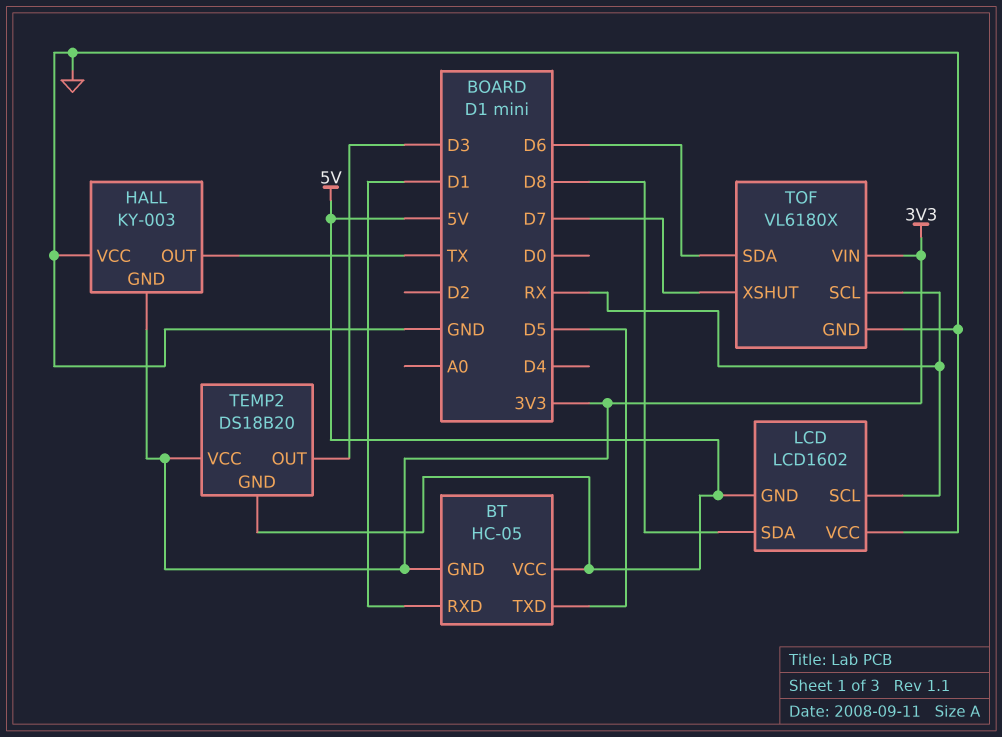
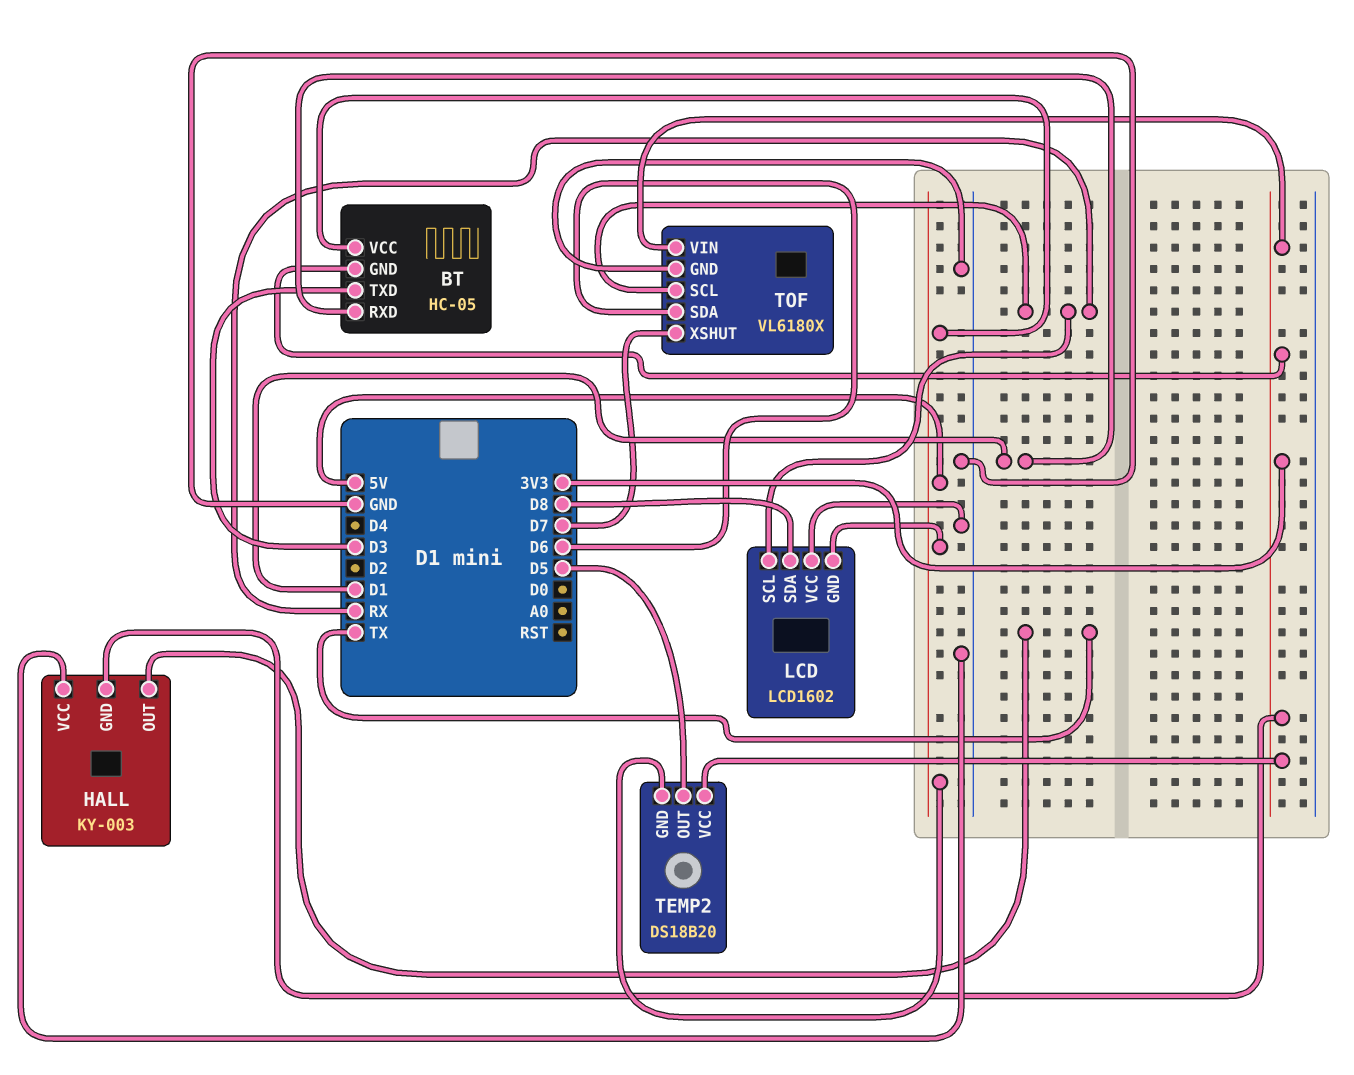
BT pin TXD: D5 -> D3
TEMP2 pin OUT: D3 -> D5

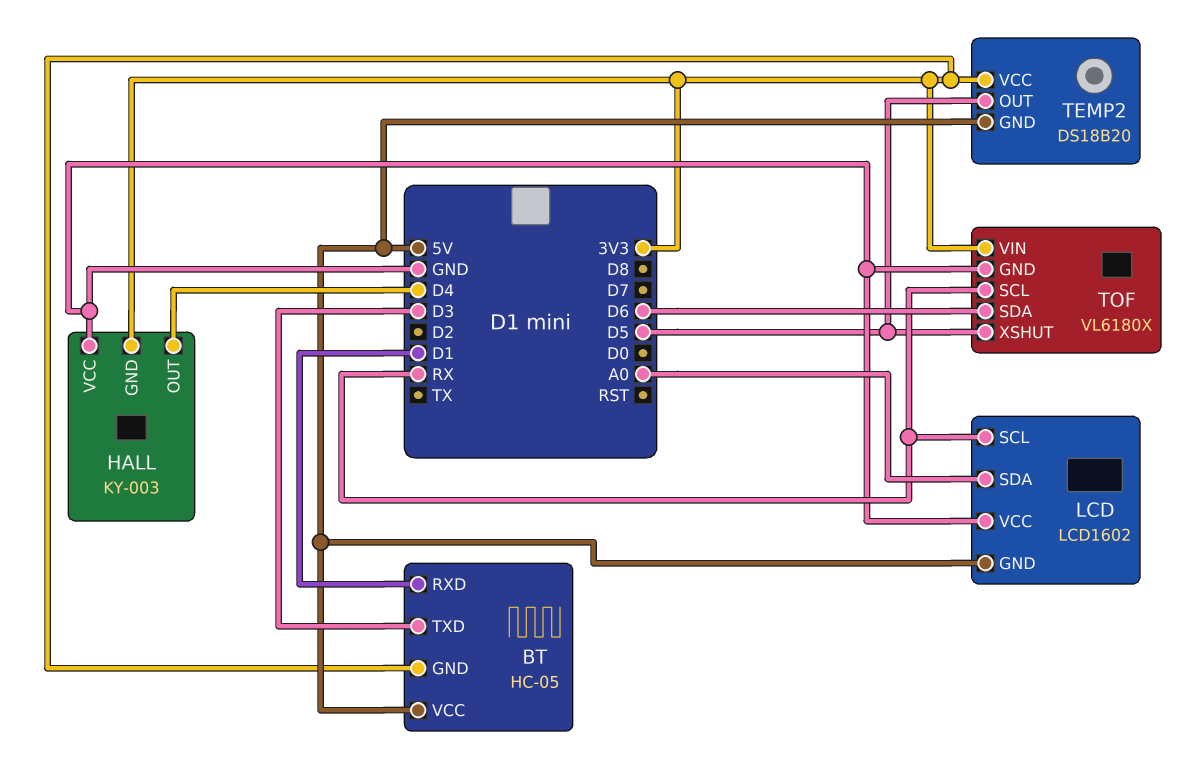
HALL pin OUT: TX -> D4
LCD pin SDA: D8 -> A0
TOF pin XSHUT: D7 -> D5

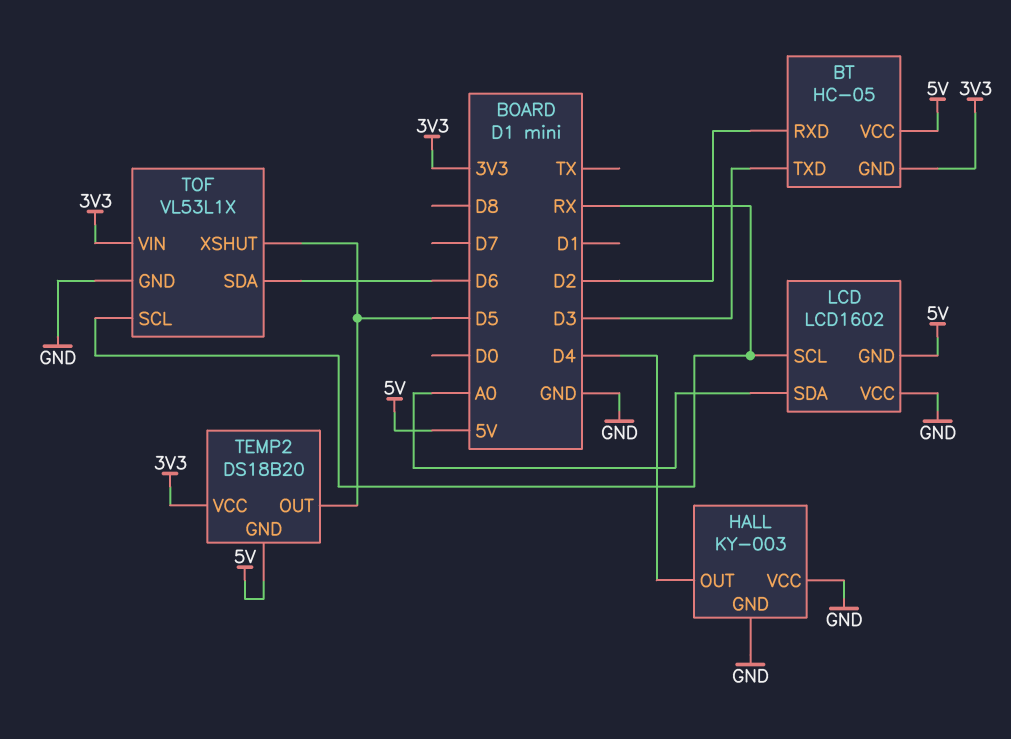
BT pin RXD: D1 -> D2
HALL pin GND: 3V3 -> GND
TOF: VL6180X -> VL53L1X

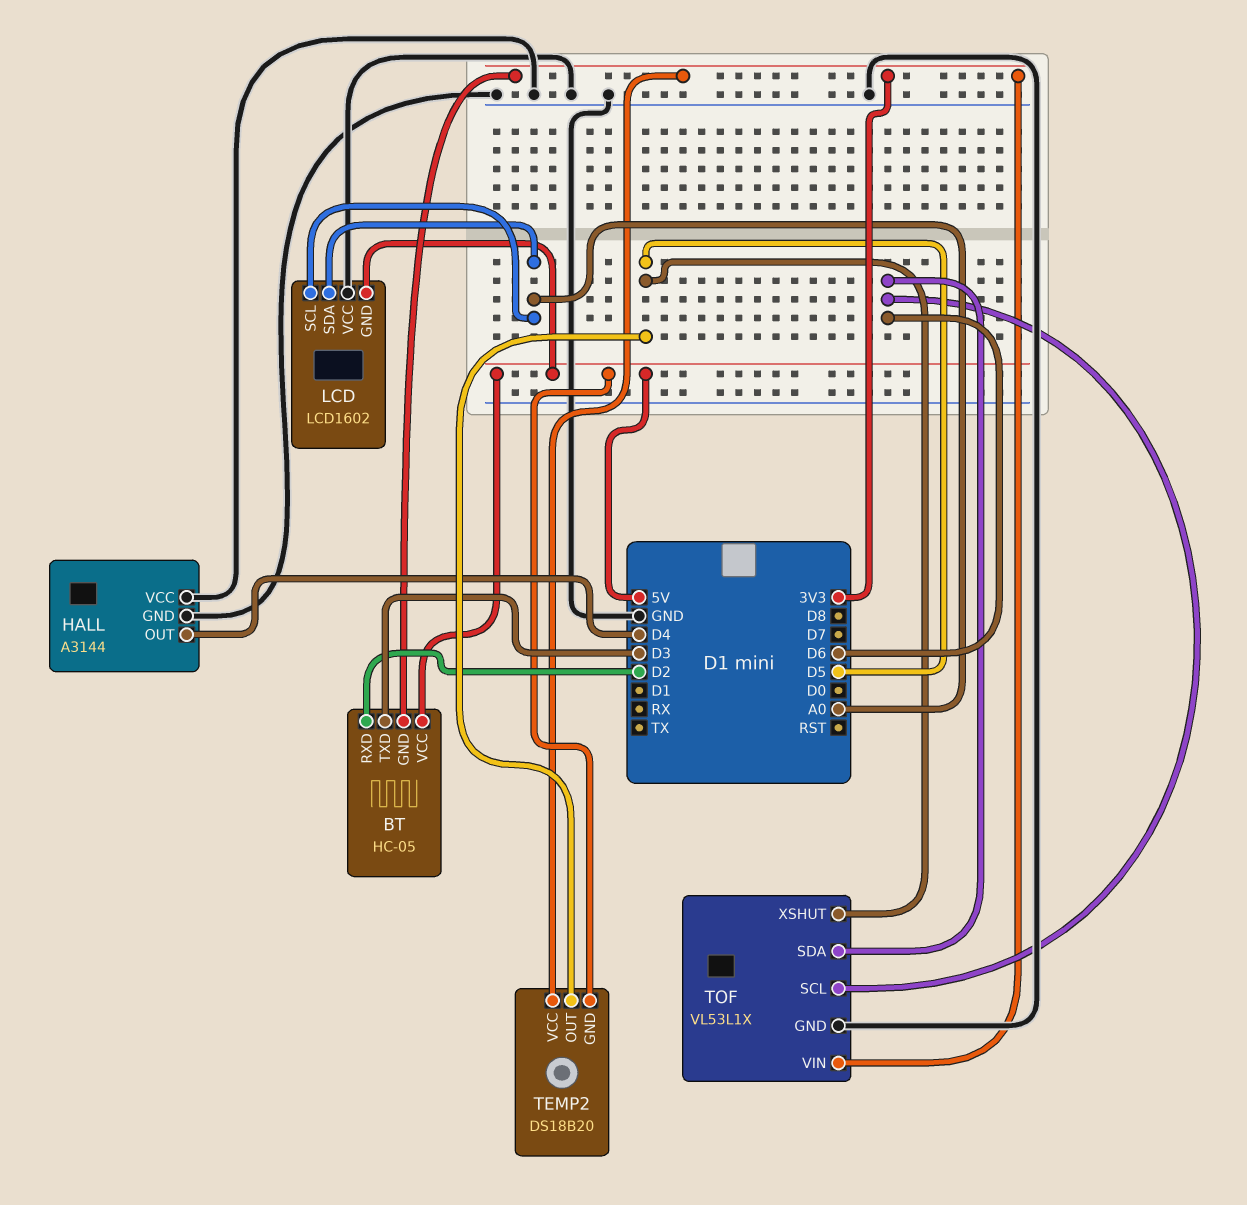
HALL: KY-003 -> A3144
LCD pin SCL: RX -> A0
TOF pin SCL: RX -> D6

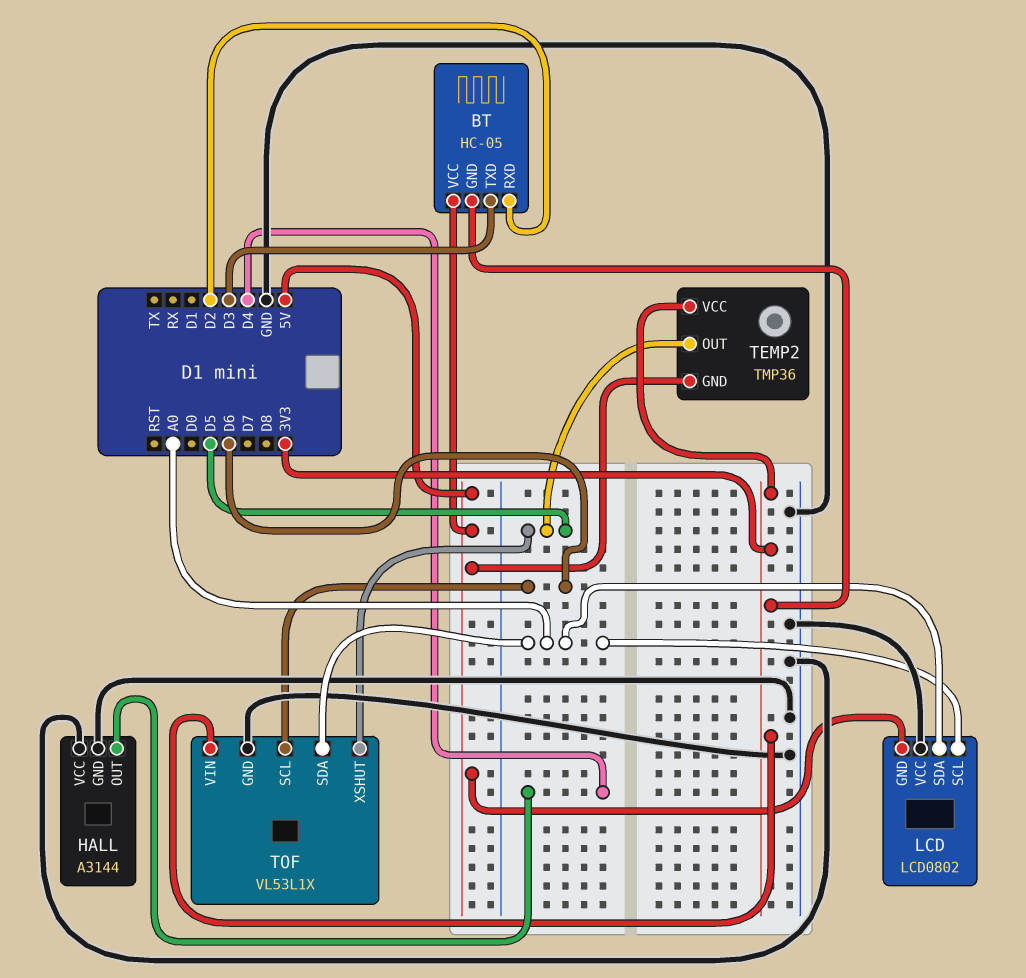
LCD: LCD1602 -> LCD0802
TEMP2: DS18B20 -> TMP36
TOF pin SDA: D6 -> A0

